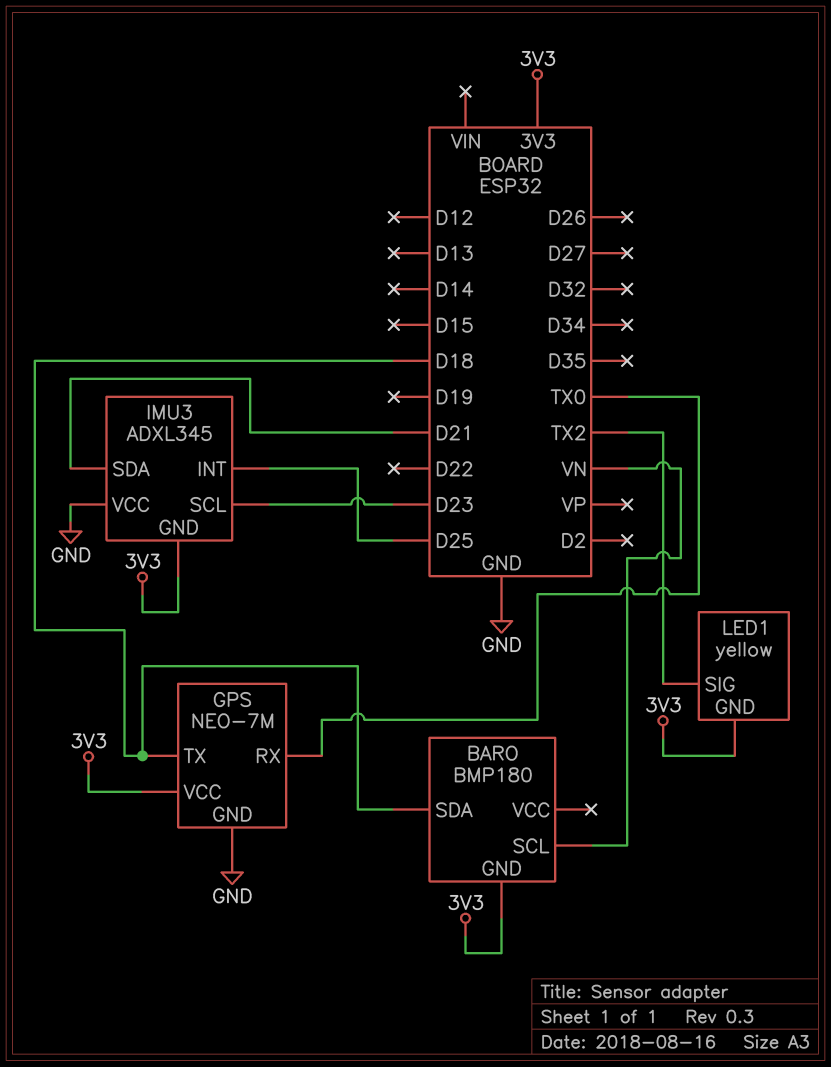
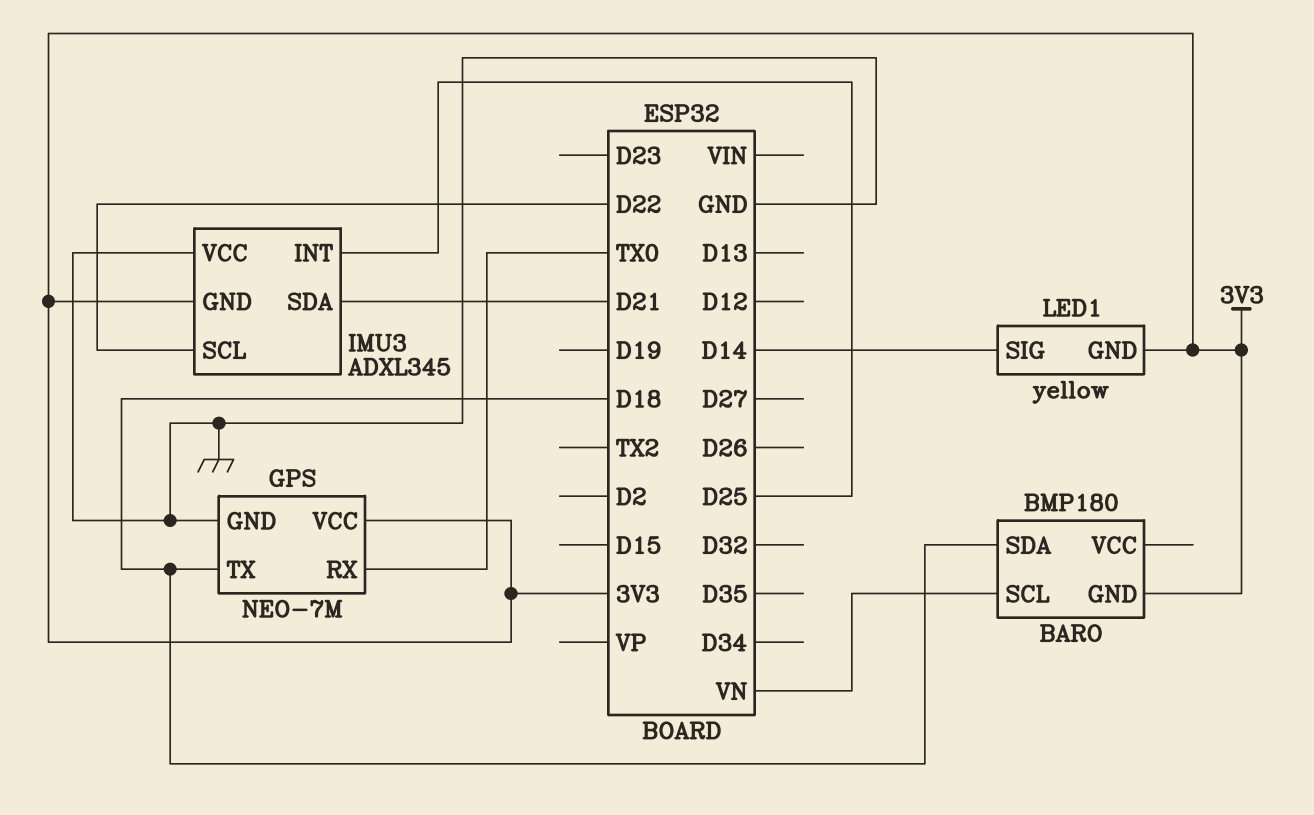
IMU3 pin SCL: D23 -> D22
LED1 pin SIG: TX2 -> D14

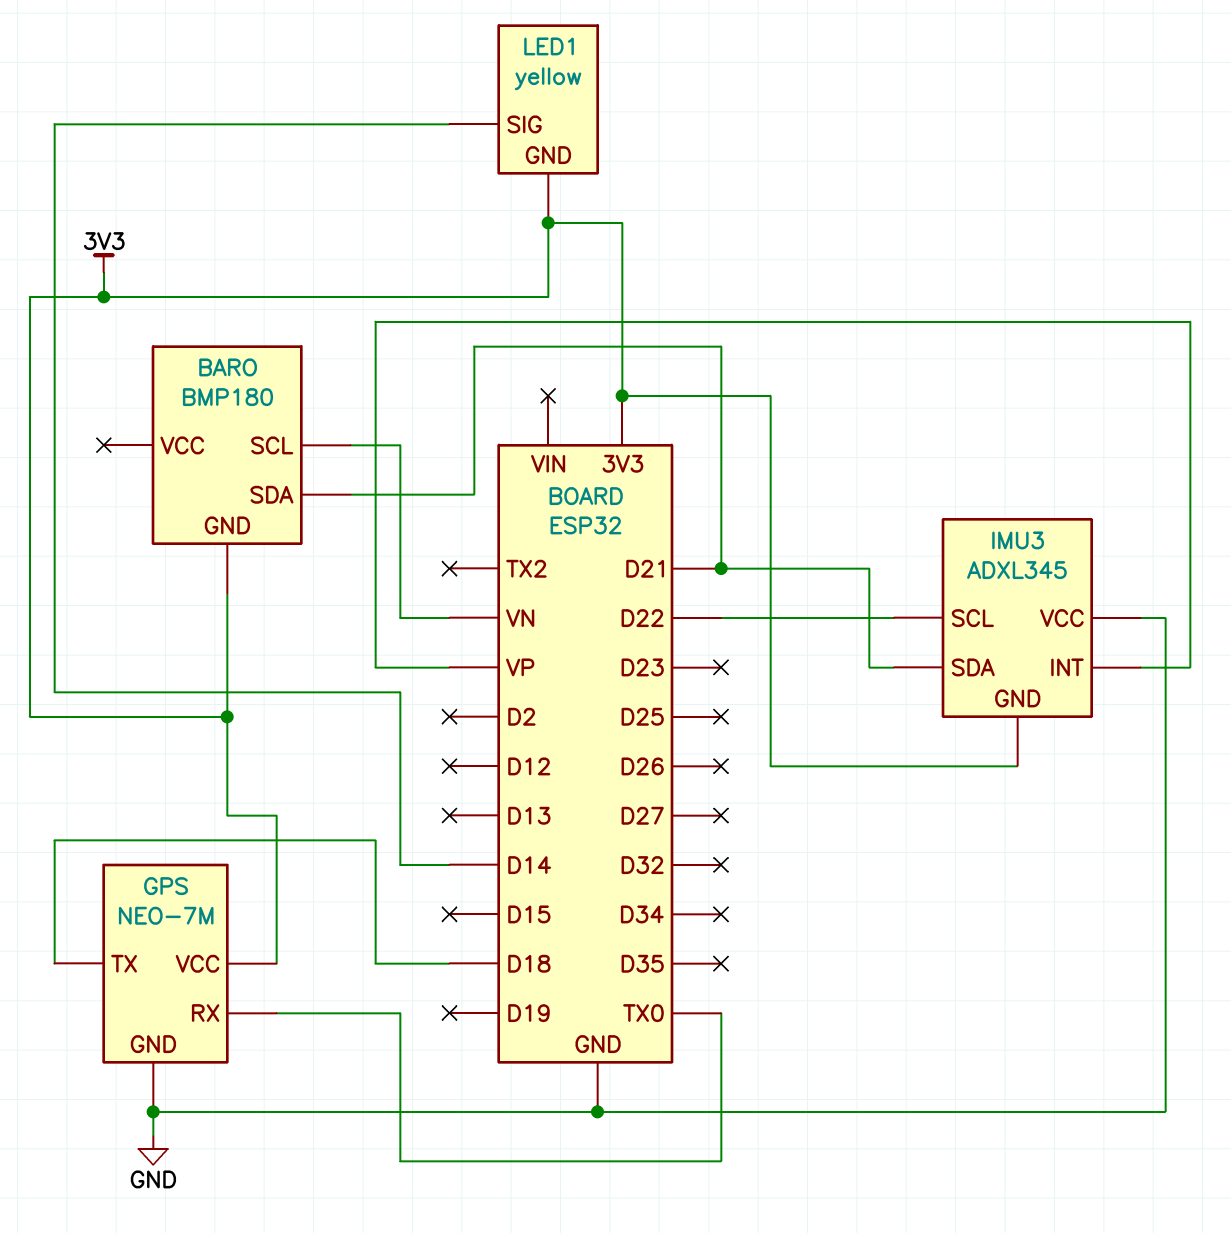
BARO pin SDA: D18 -> D21
IMU3 pin INT: D25 -> VP

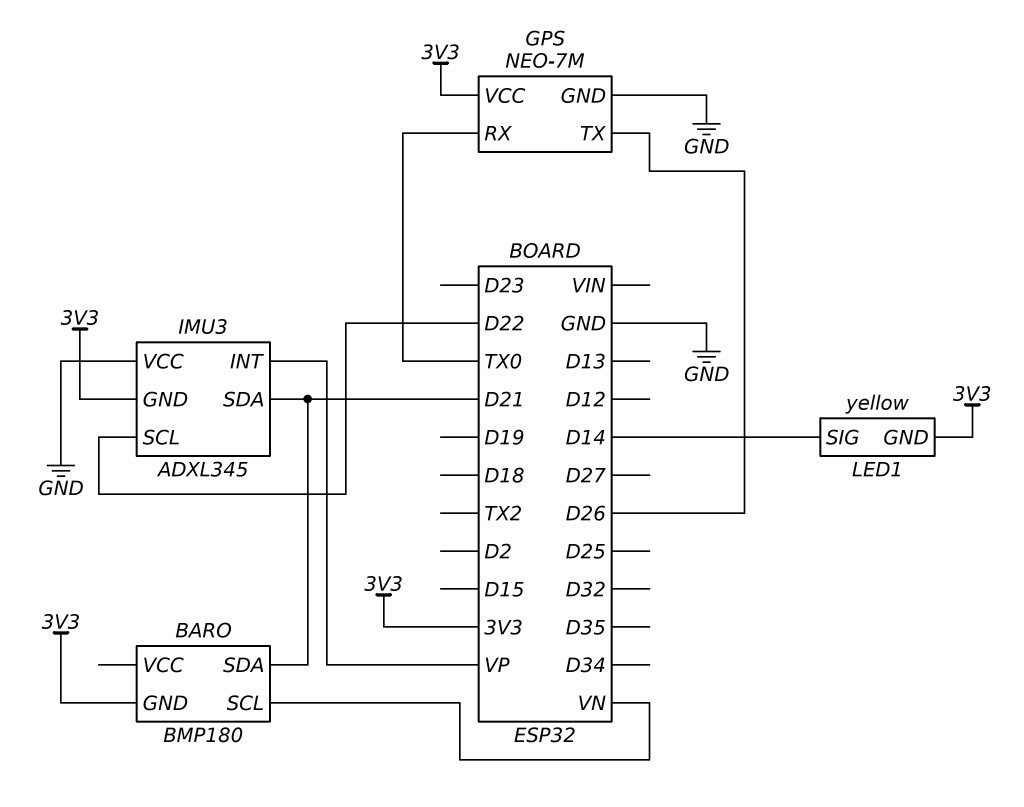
GPS pin TX: D18 -> D26

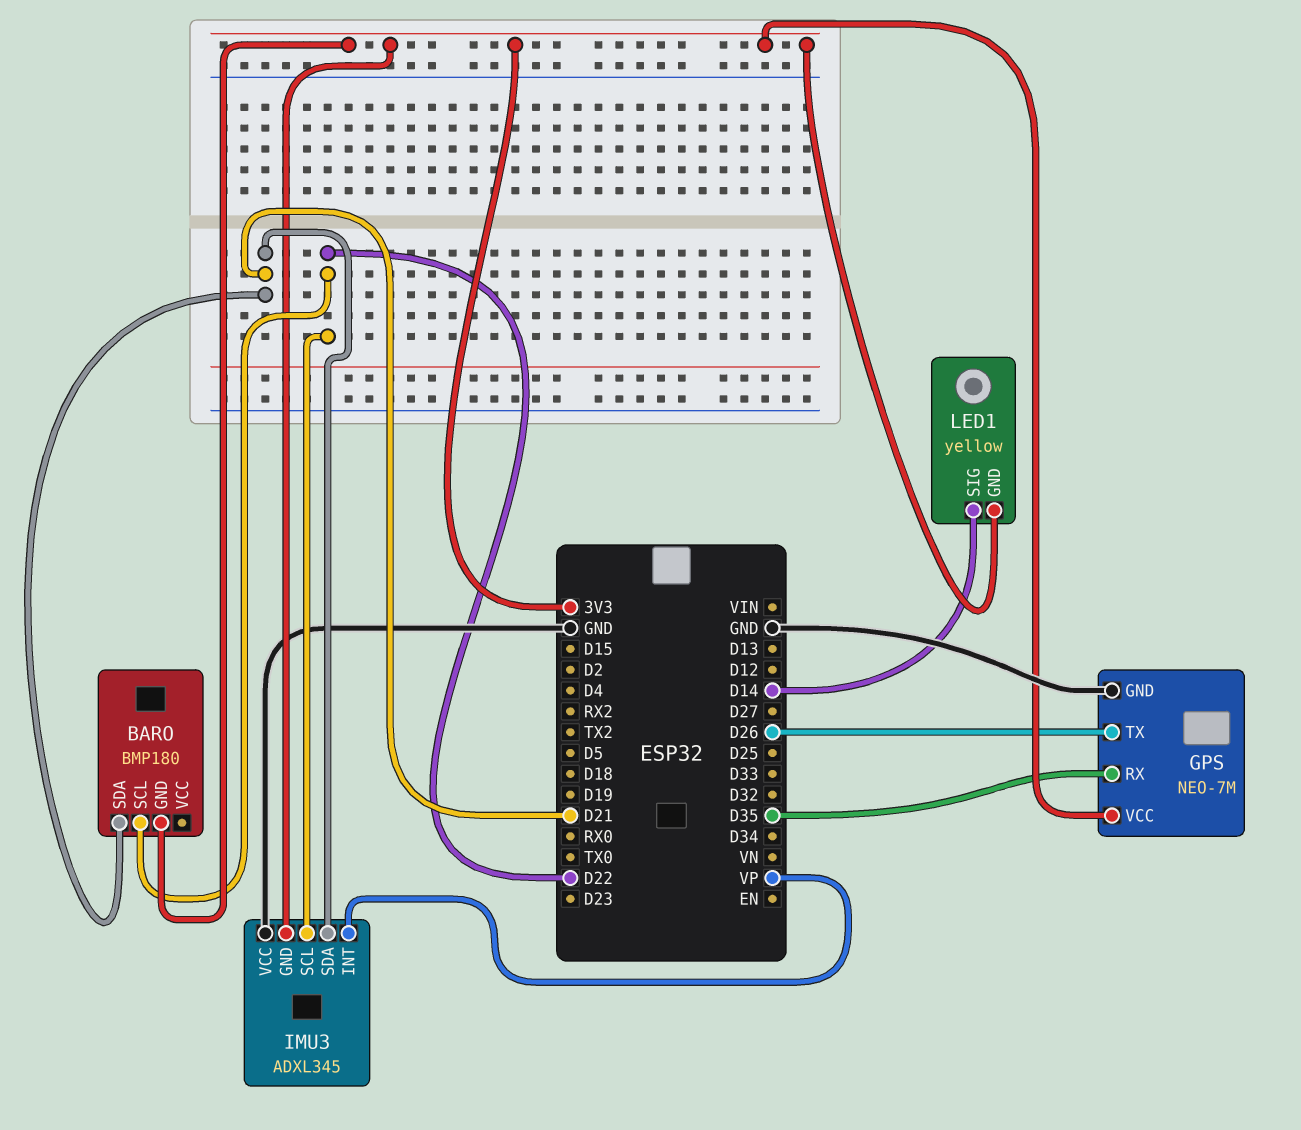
BARO pin SCL: VN -> D22
GPS pin RX: TX0 -> D35

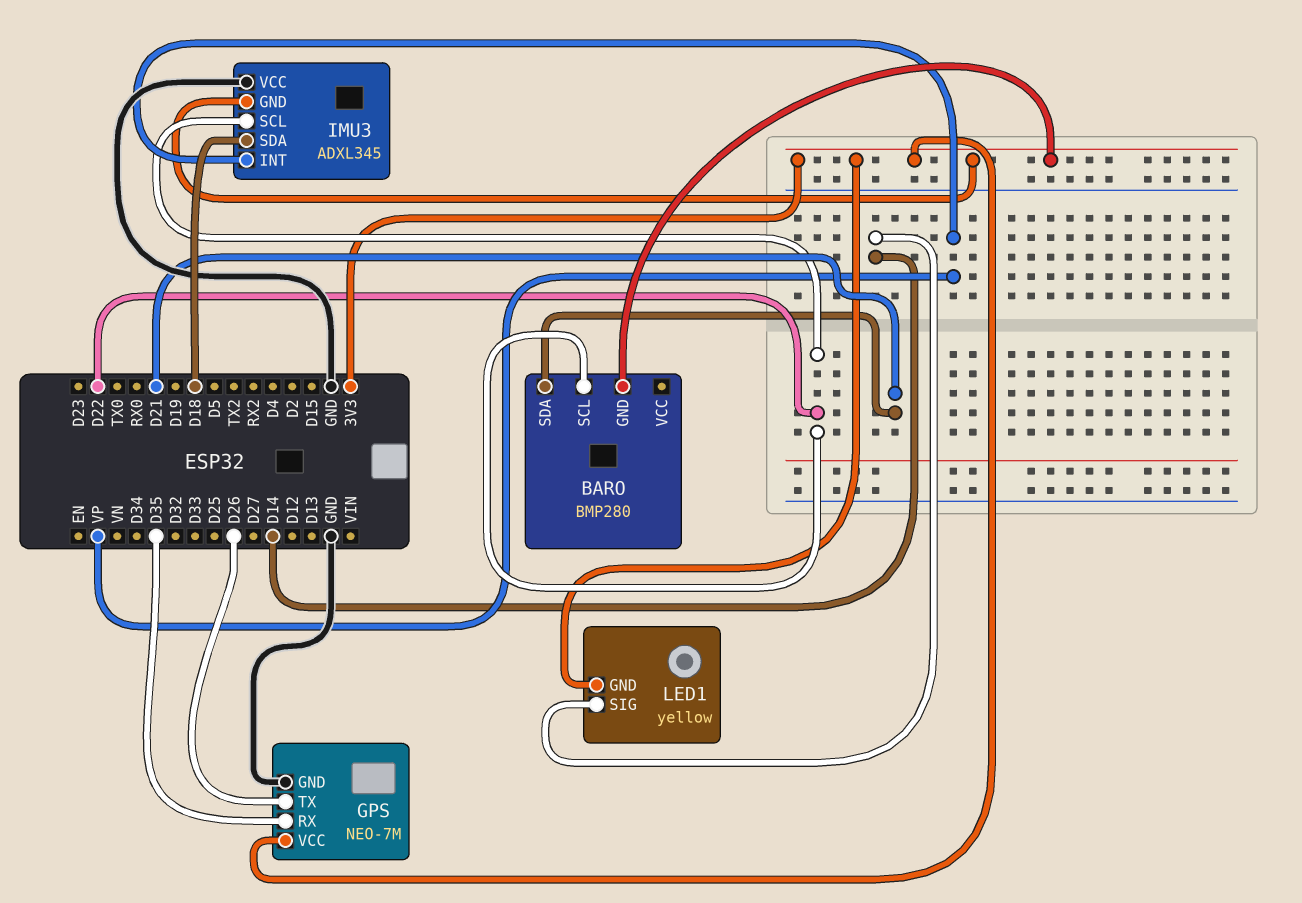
BARO: BMP180 -> BMP280
IMU3 pin SDA: D21 -> D18

